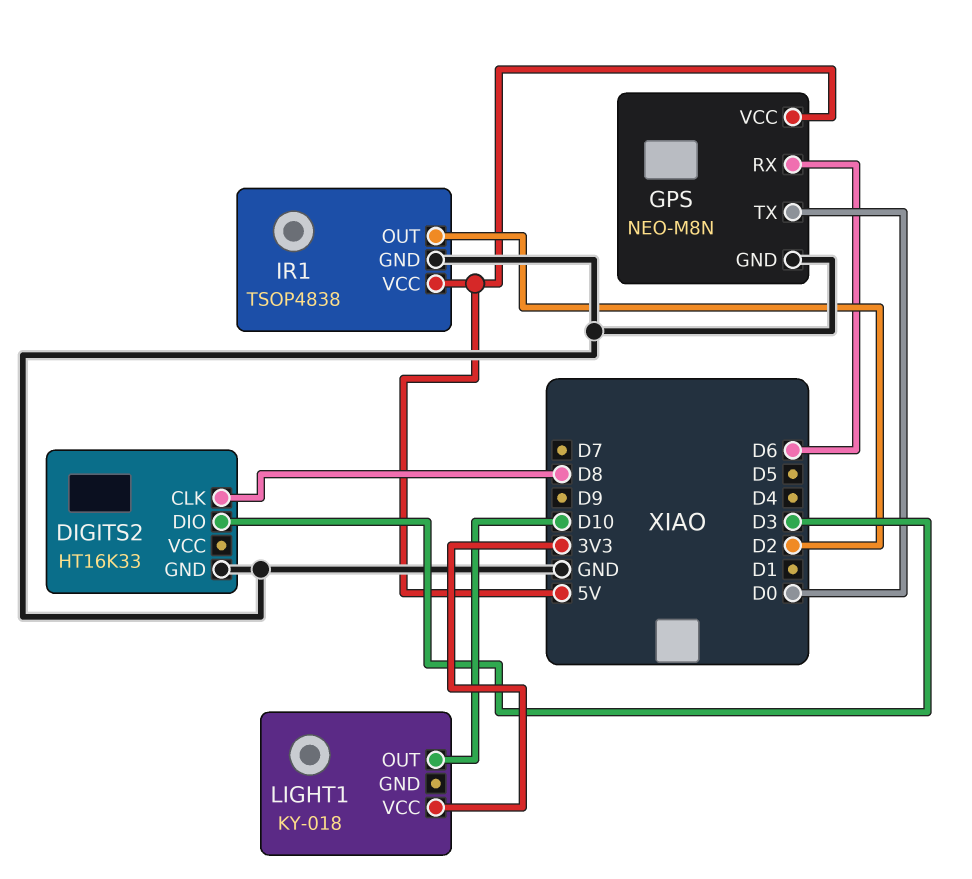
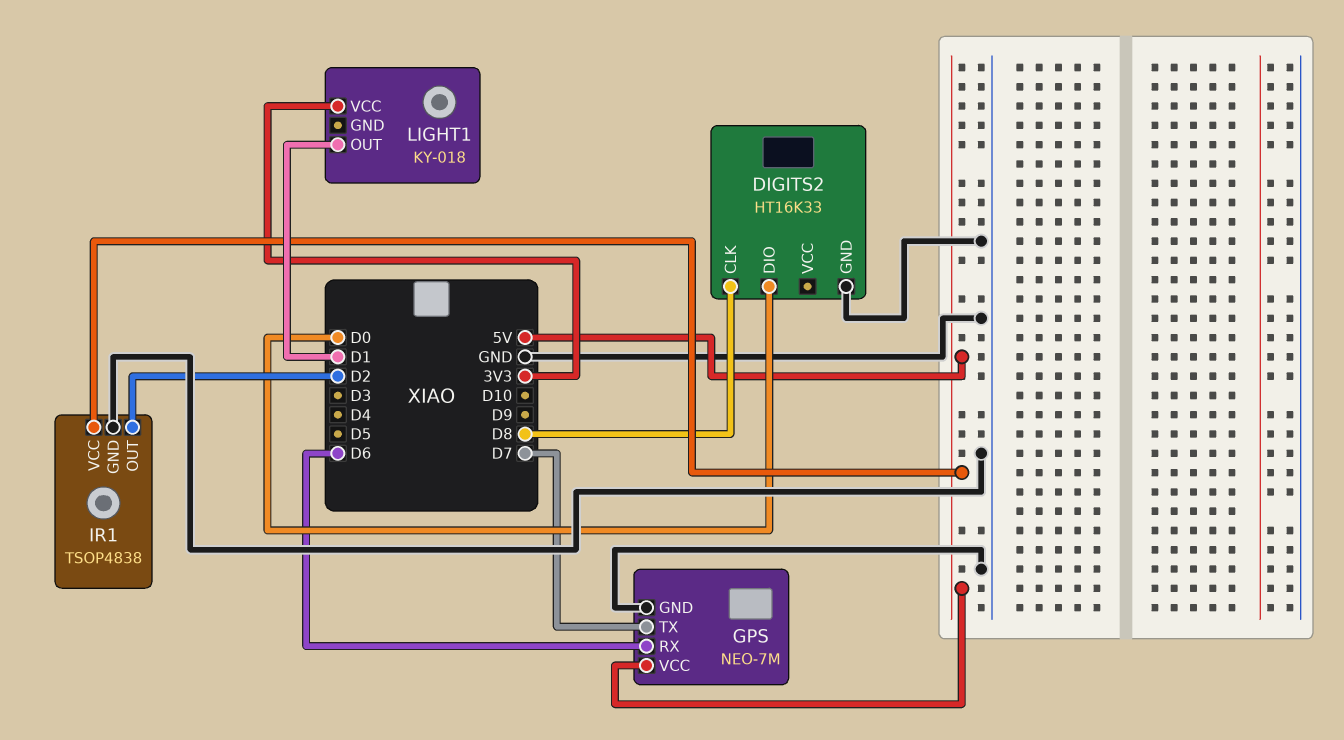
DIGITS2 pin DIO: D3 -> D0
GPS: NEO-M8N -> NEO-7M
GPS pin TX: D0 -> D7
LIGHT1 pin OUT: D10 -> D1

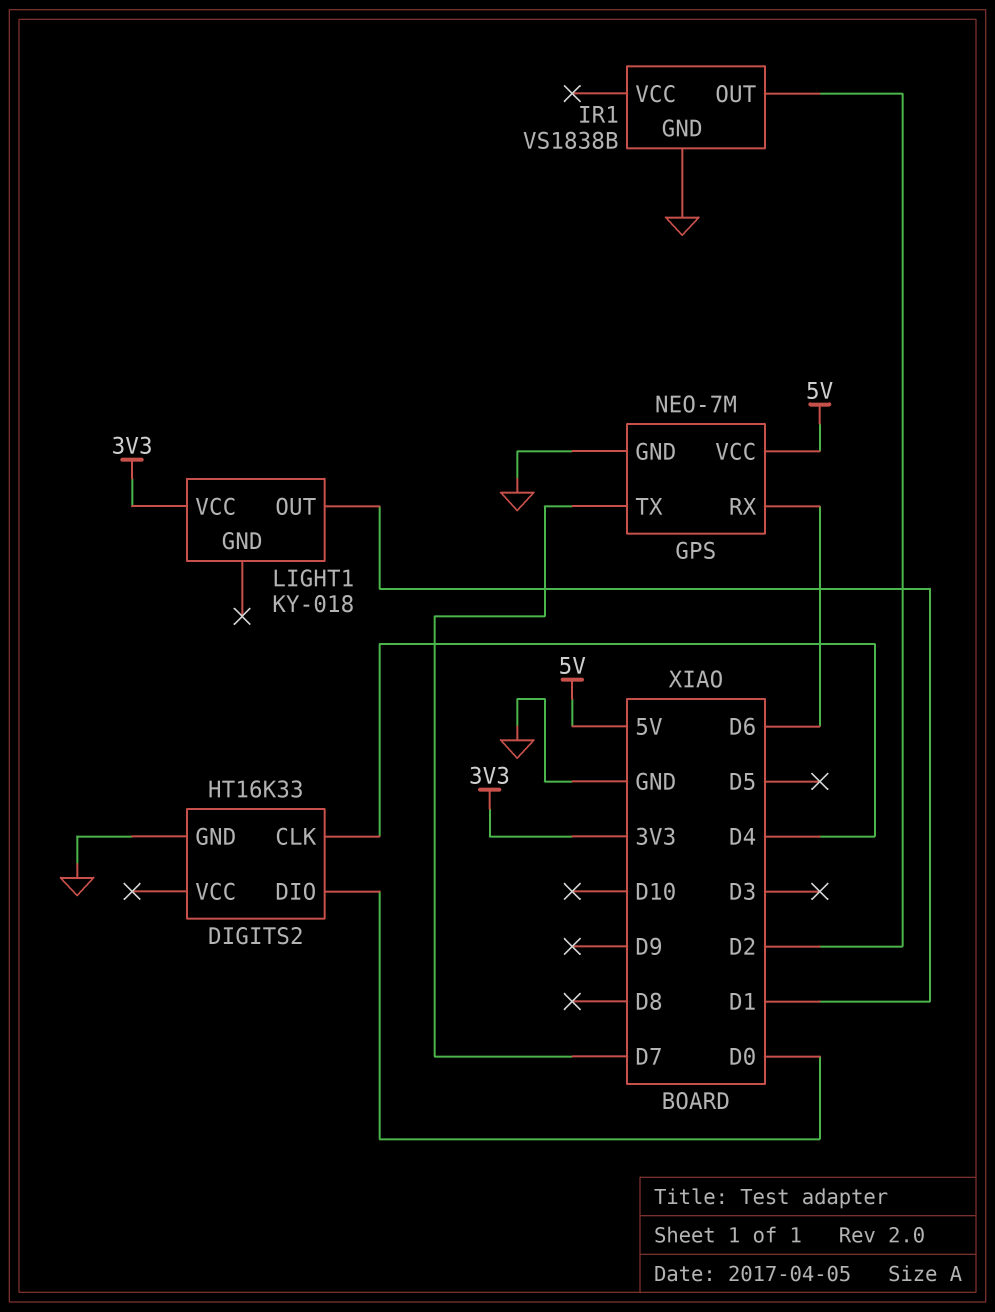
DIGITS2 pin CLK: D8 -> D4
IR1: TSOP4838 -> VS1838B
IR1 pin VCC: 5V -> none

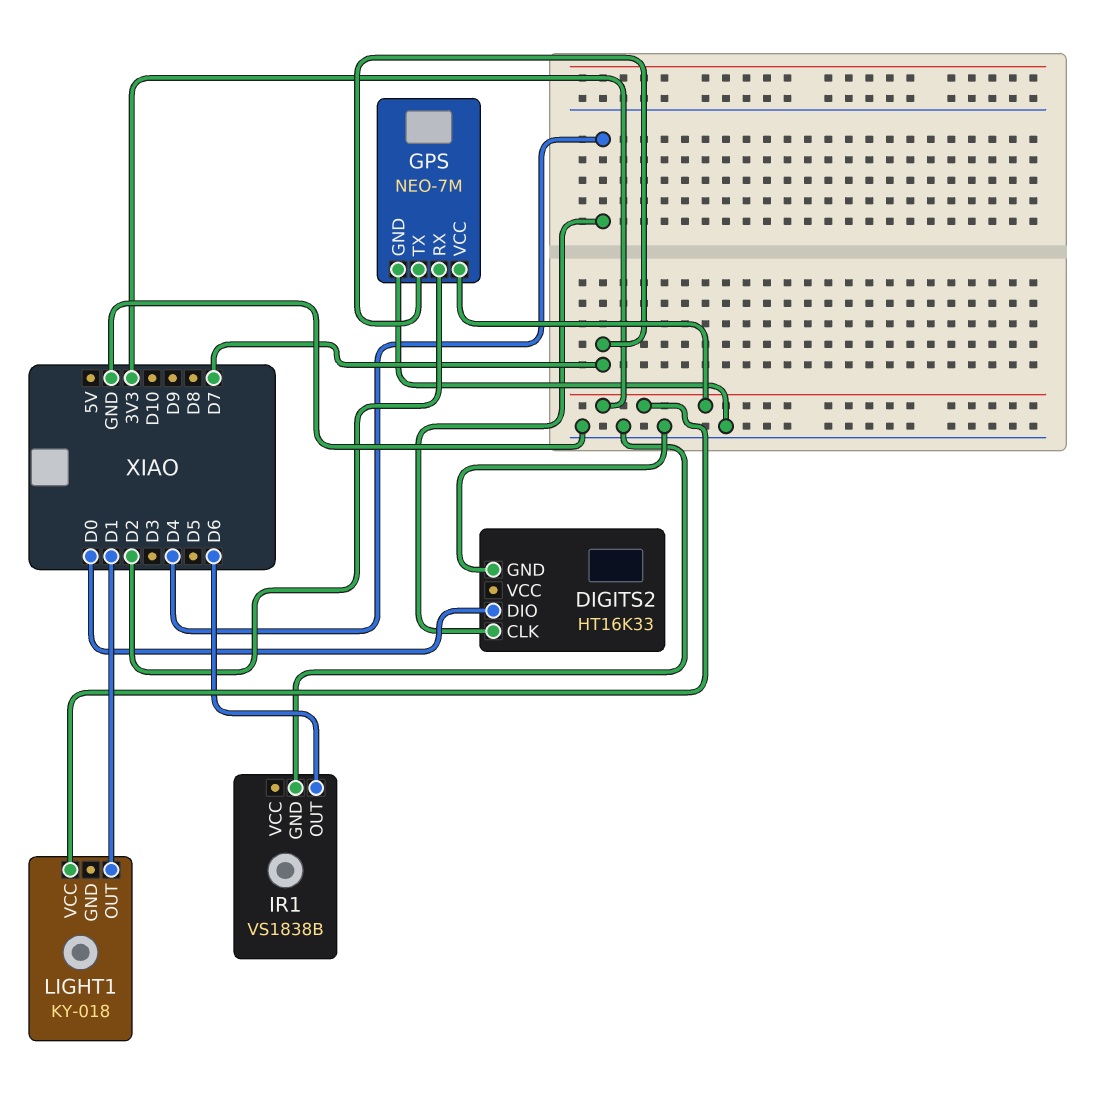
GPS pin RX: D6 -> D2
GPS pin VCC: 5V -> 3V3
IR1 pin OUT: D2 -> D6

